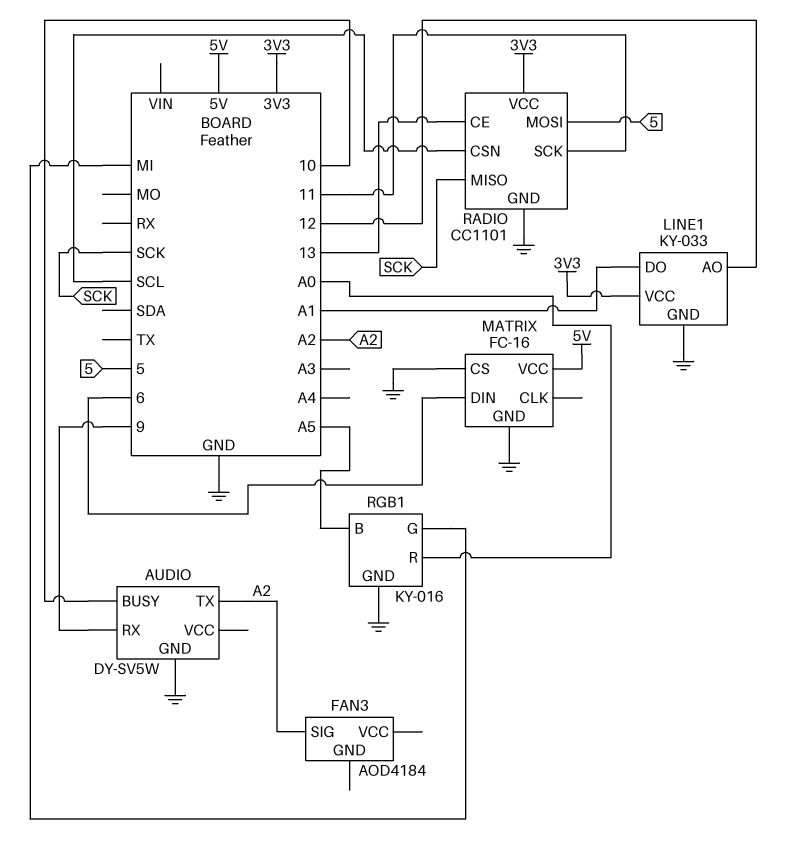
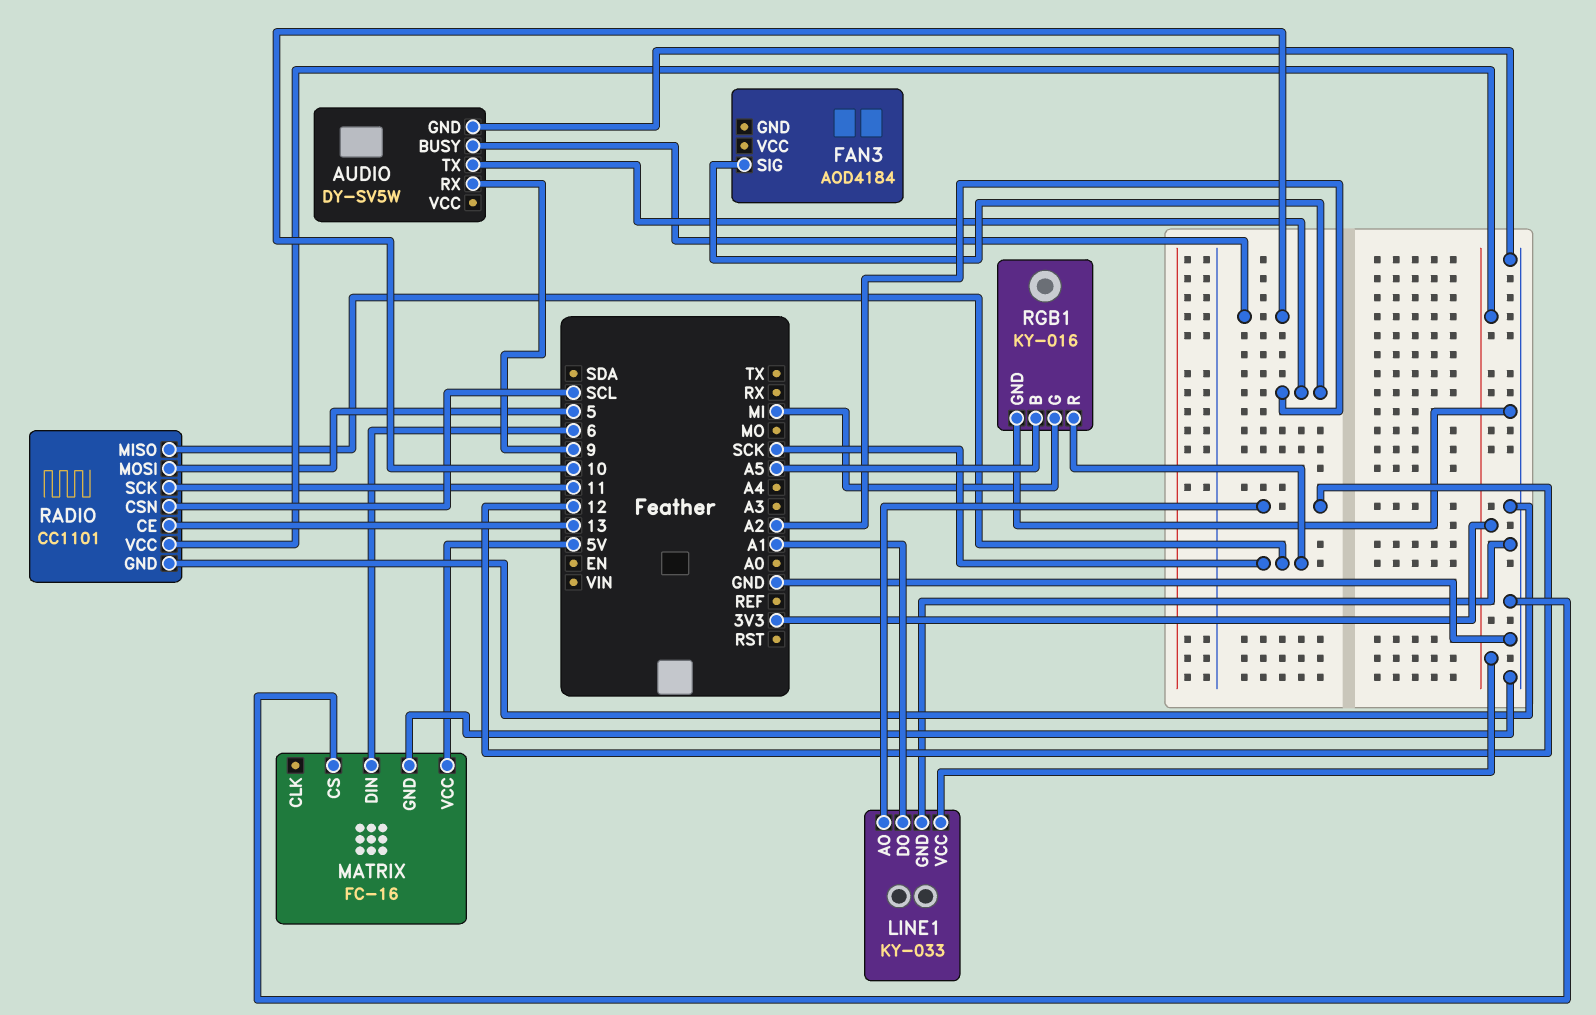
RGB1 pin R: A0 -> SCK

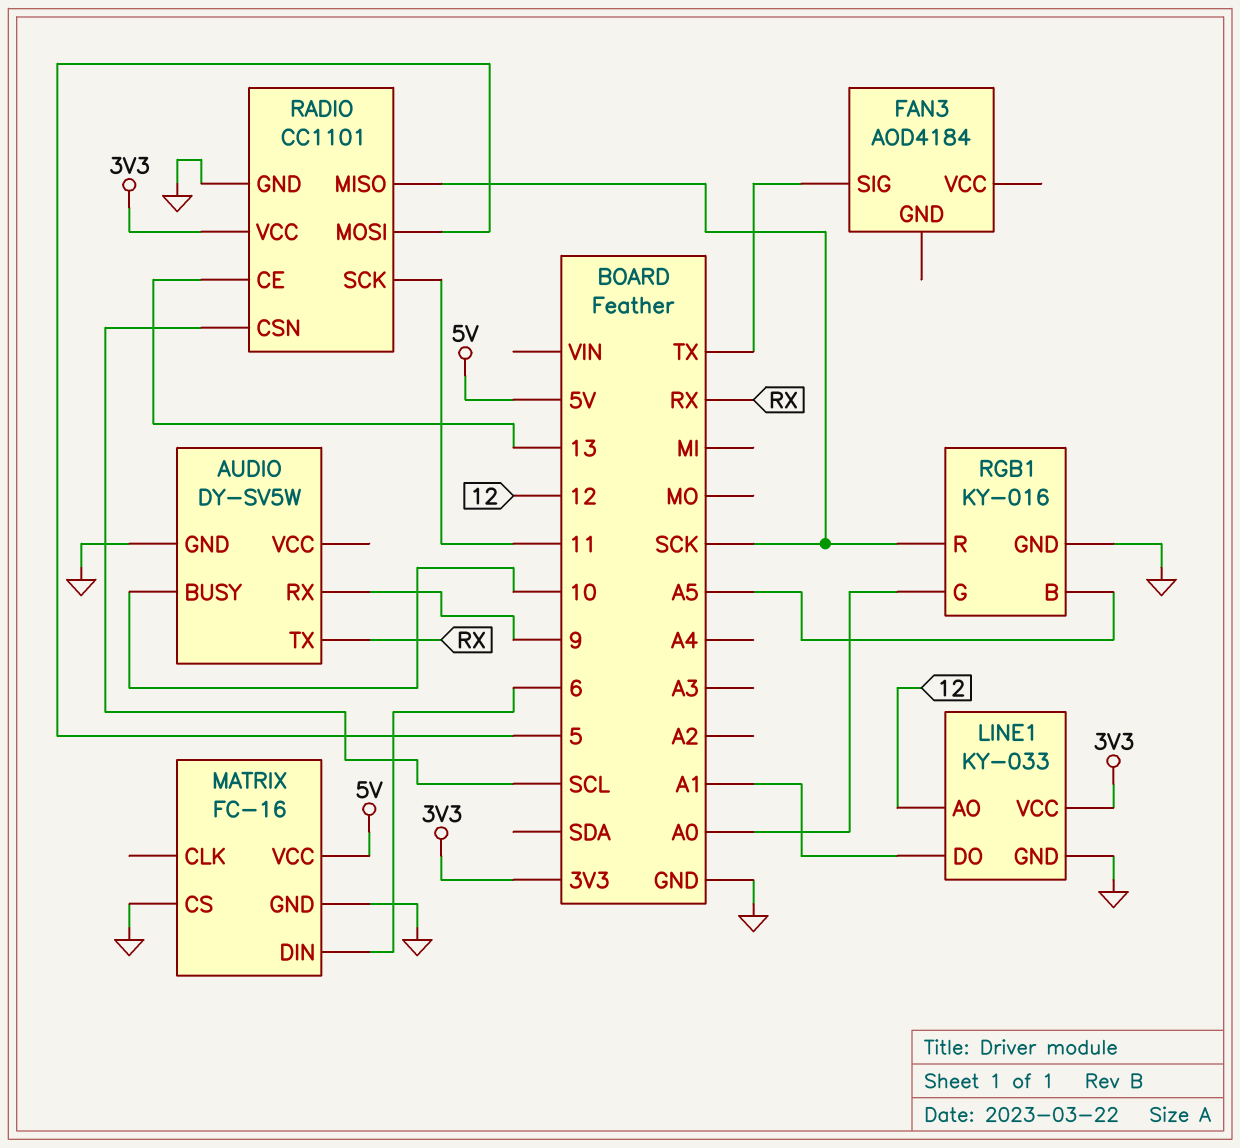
AUDIO pin TX: A2 -> RX
FAN3 pin SIG: A2 -> TX
RGB1 pin G: MI -> A0

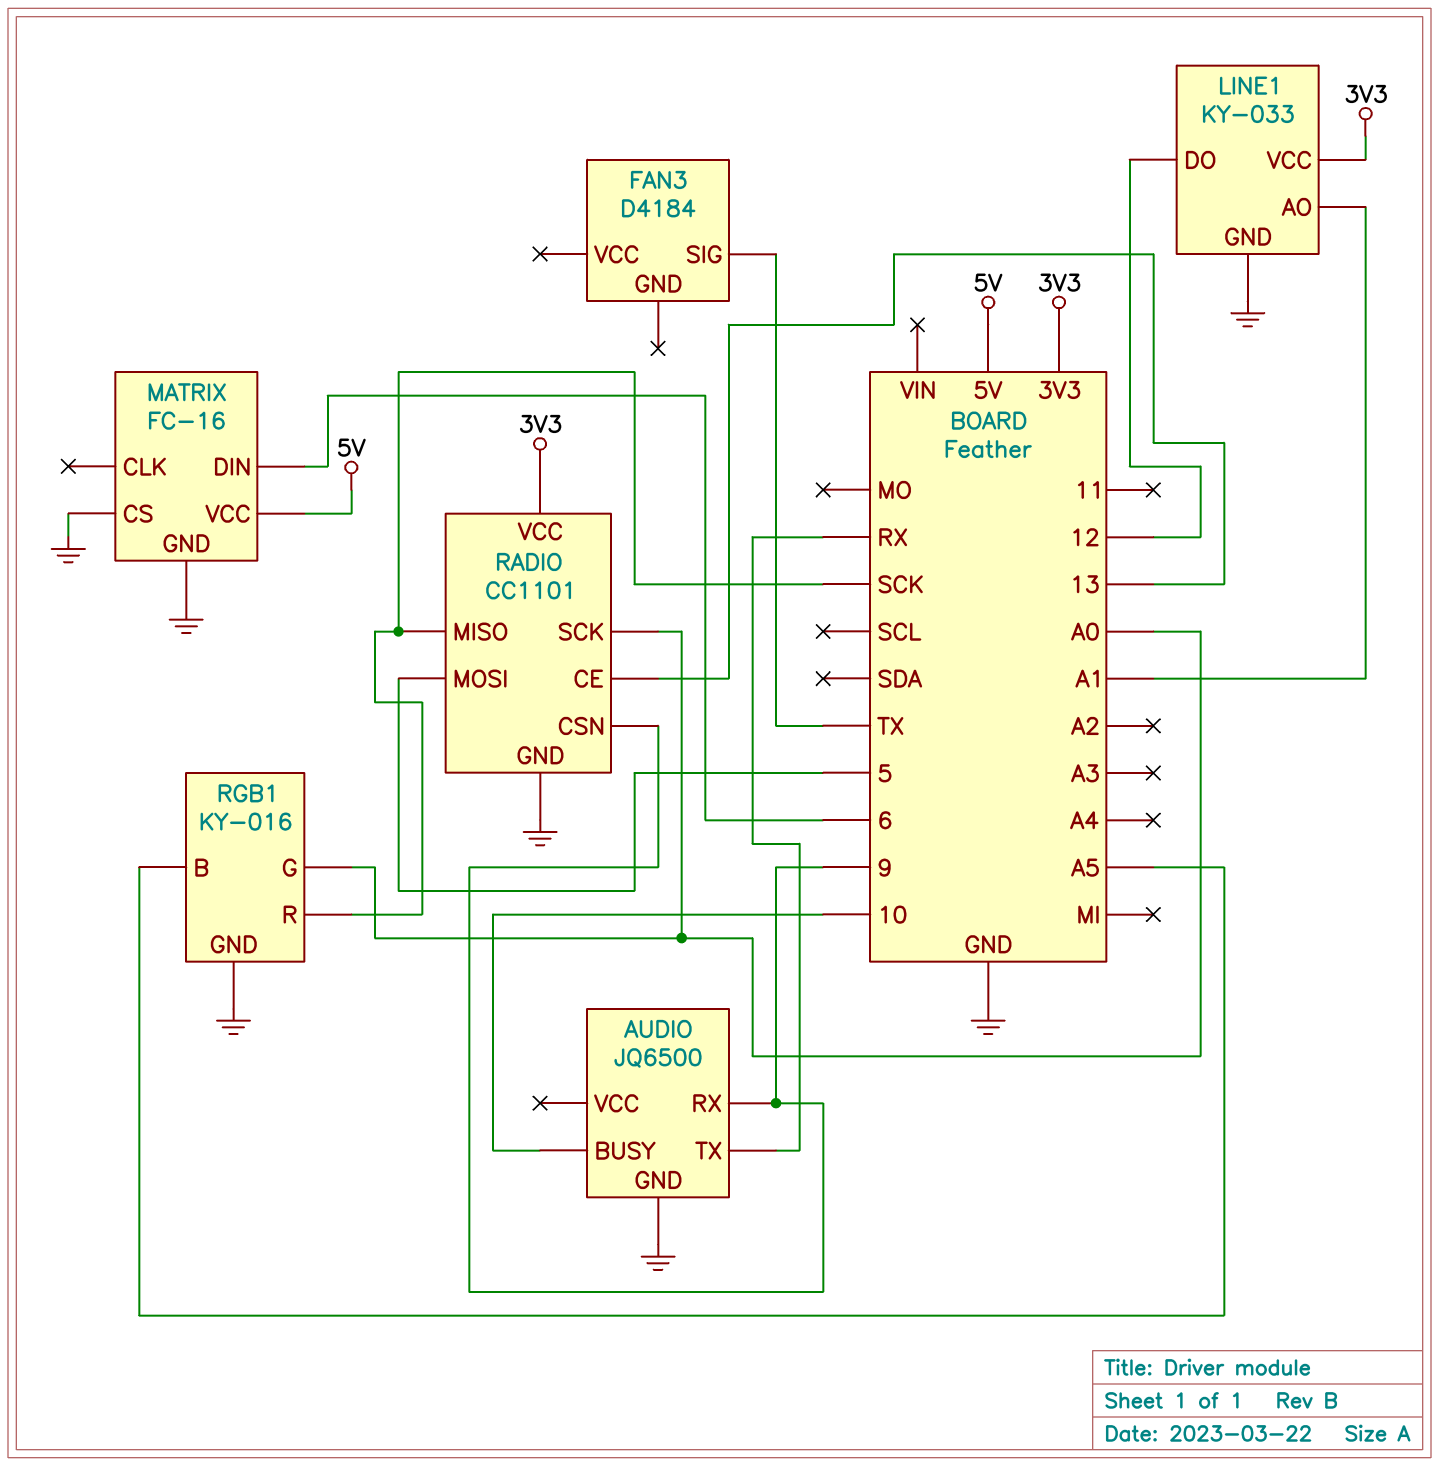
AUDIO: DY-SV5W -> JQ6500
FAN3: AOD4184 -> D4184
LINE1 pin AO: 12 -> A1
LINE1 pin DO: A1 -> 12
RADIO pin CSN: SCL -> 9
RADIO pin SCK: 11 -> A0

